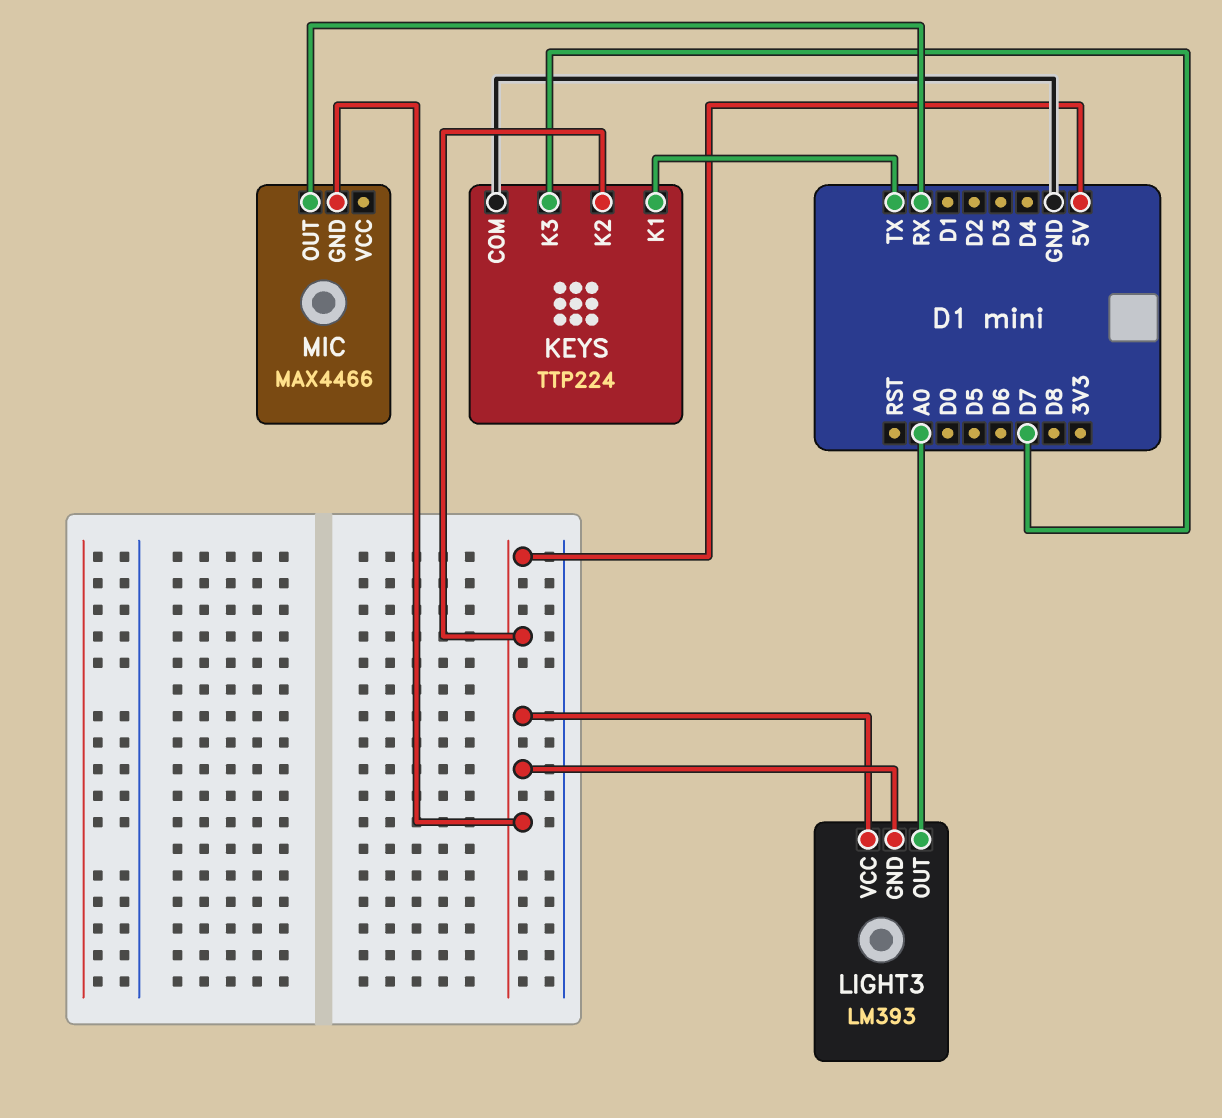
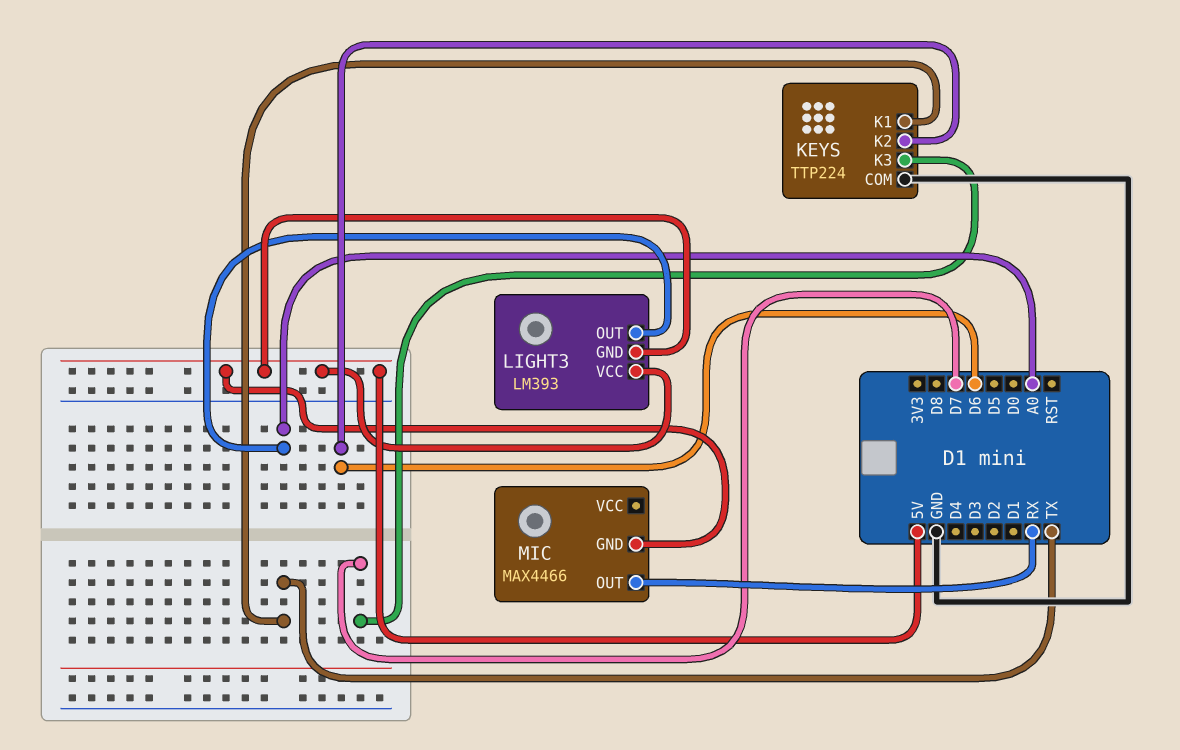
KEYS pin K2: 5V -> D6

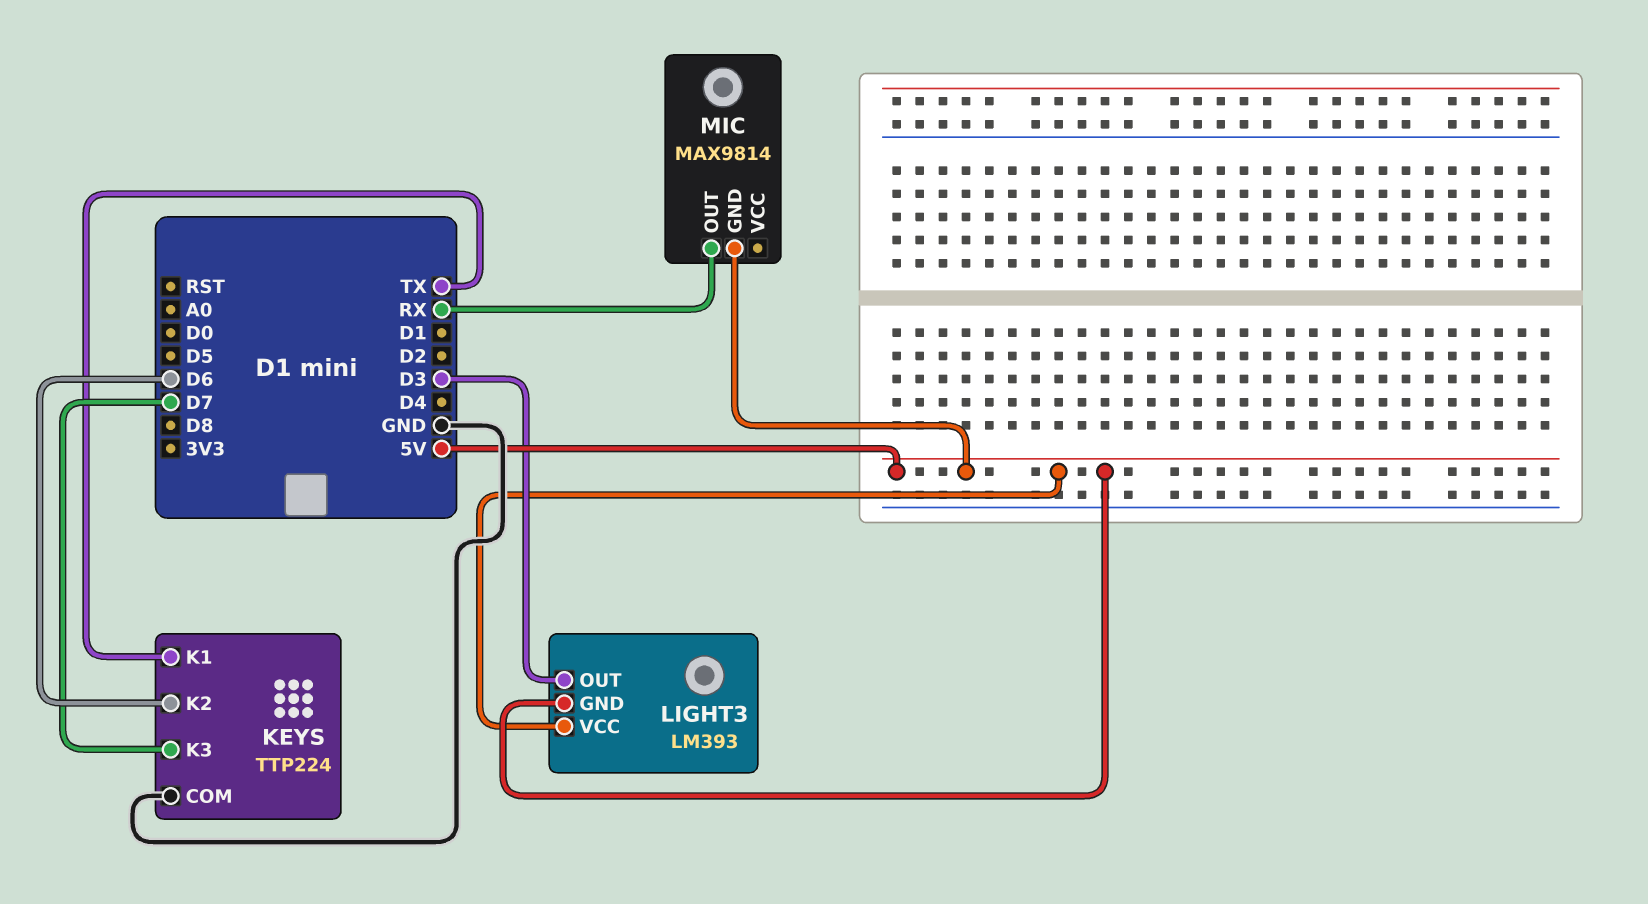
LIGHT3 pin OUT: A0 -> D3
MIC: MAX4466 -> MAX9814

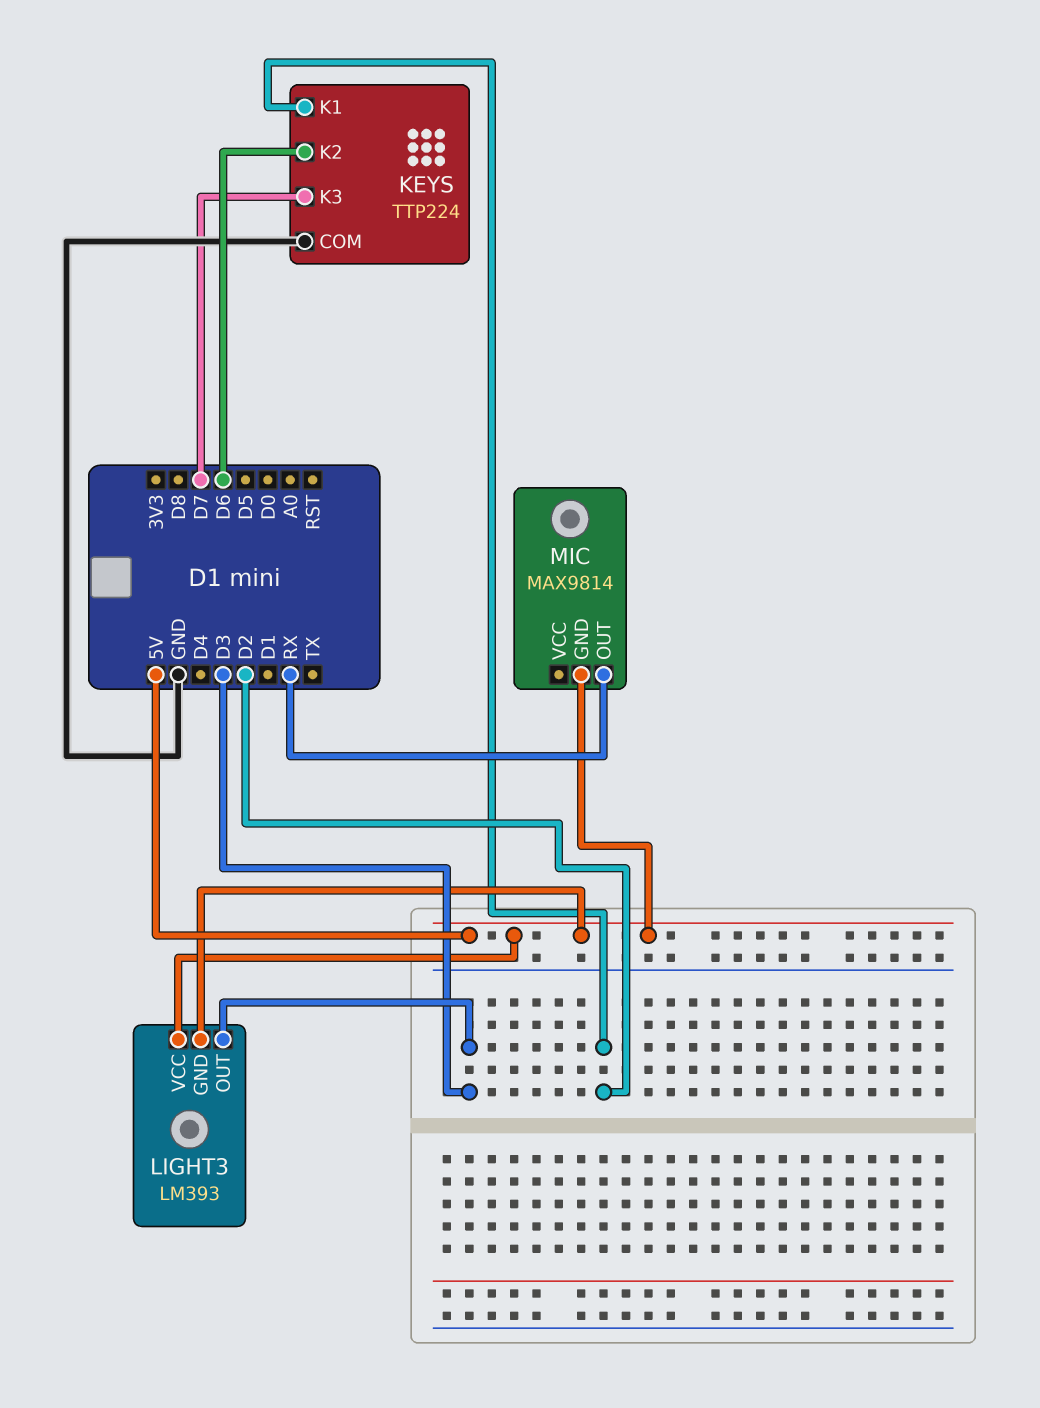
KEYS pin K1: TX -> D2

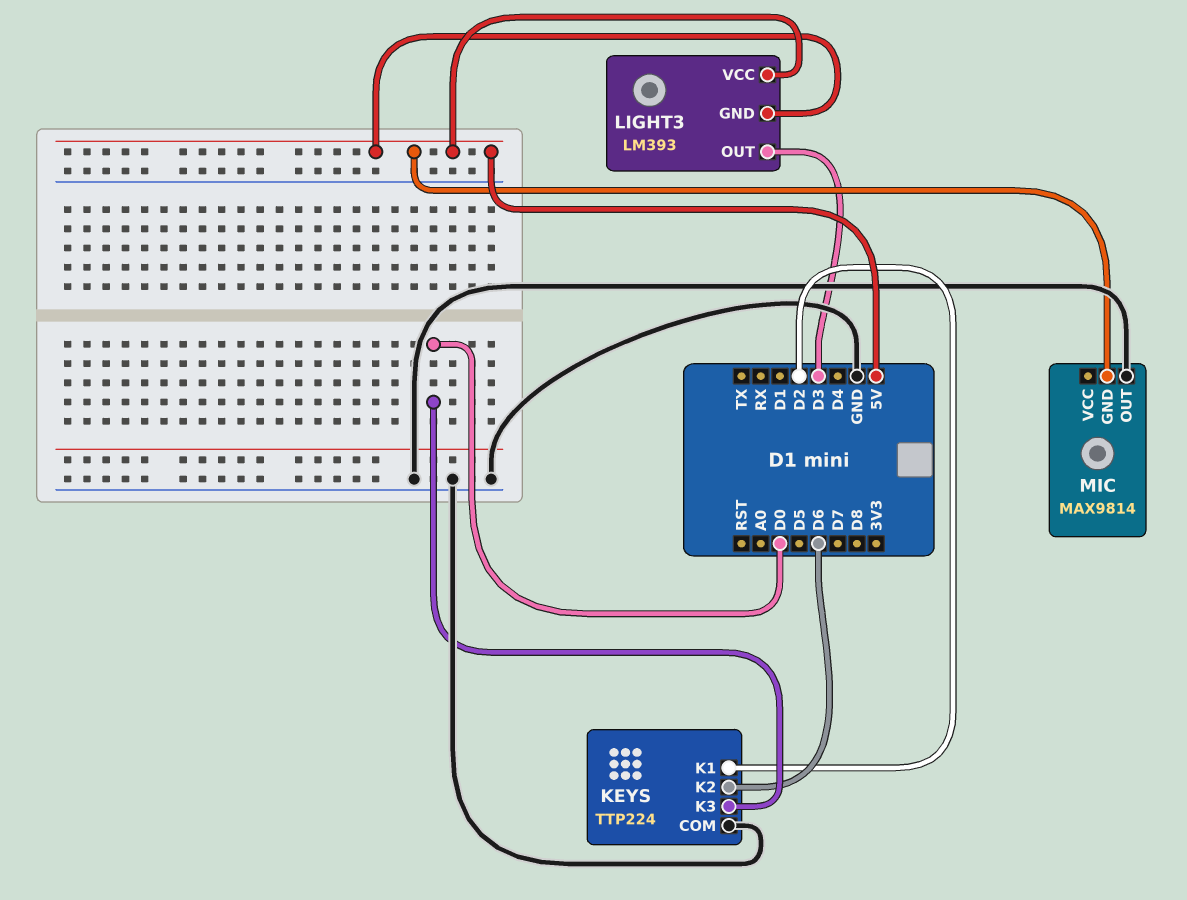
KEYS pin K3: D7 -> D0
MIC pin OUT: RX -> GND

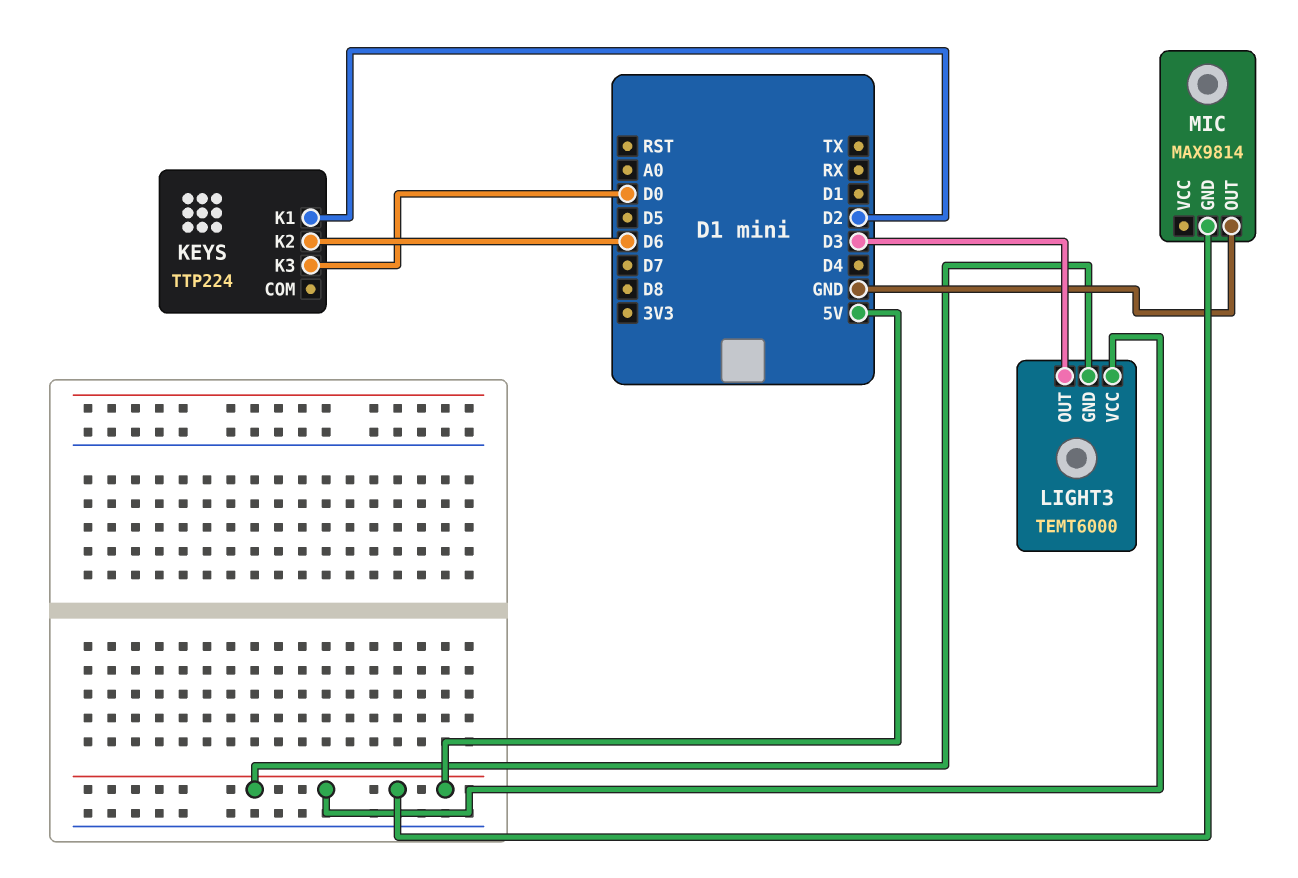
KEYS pin COM: GND -> none
LIGHT3: LM393 -> TEMT6000

